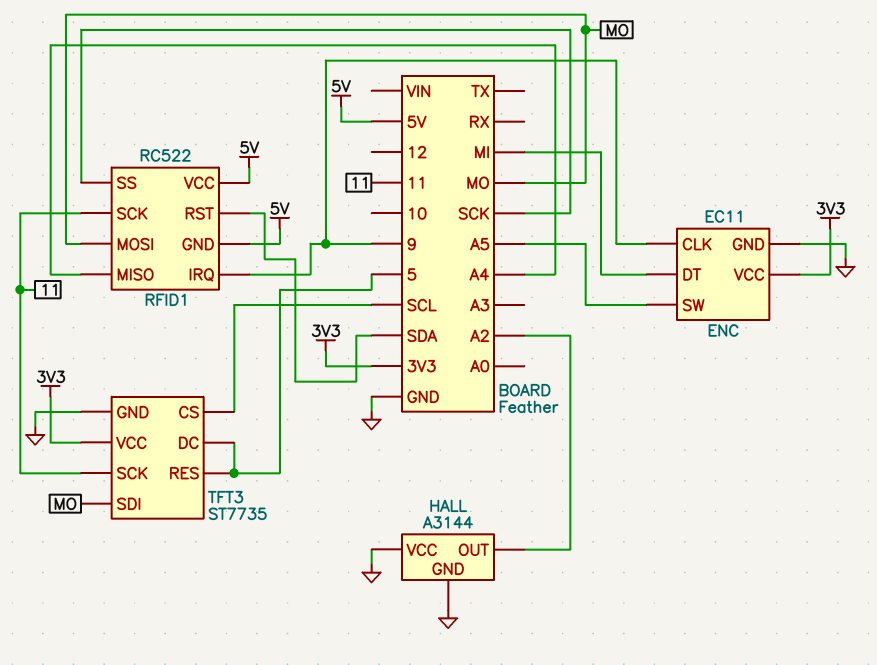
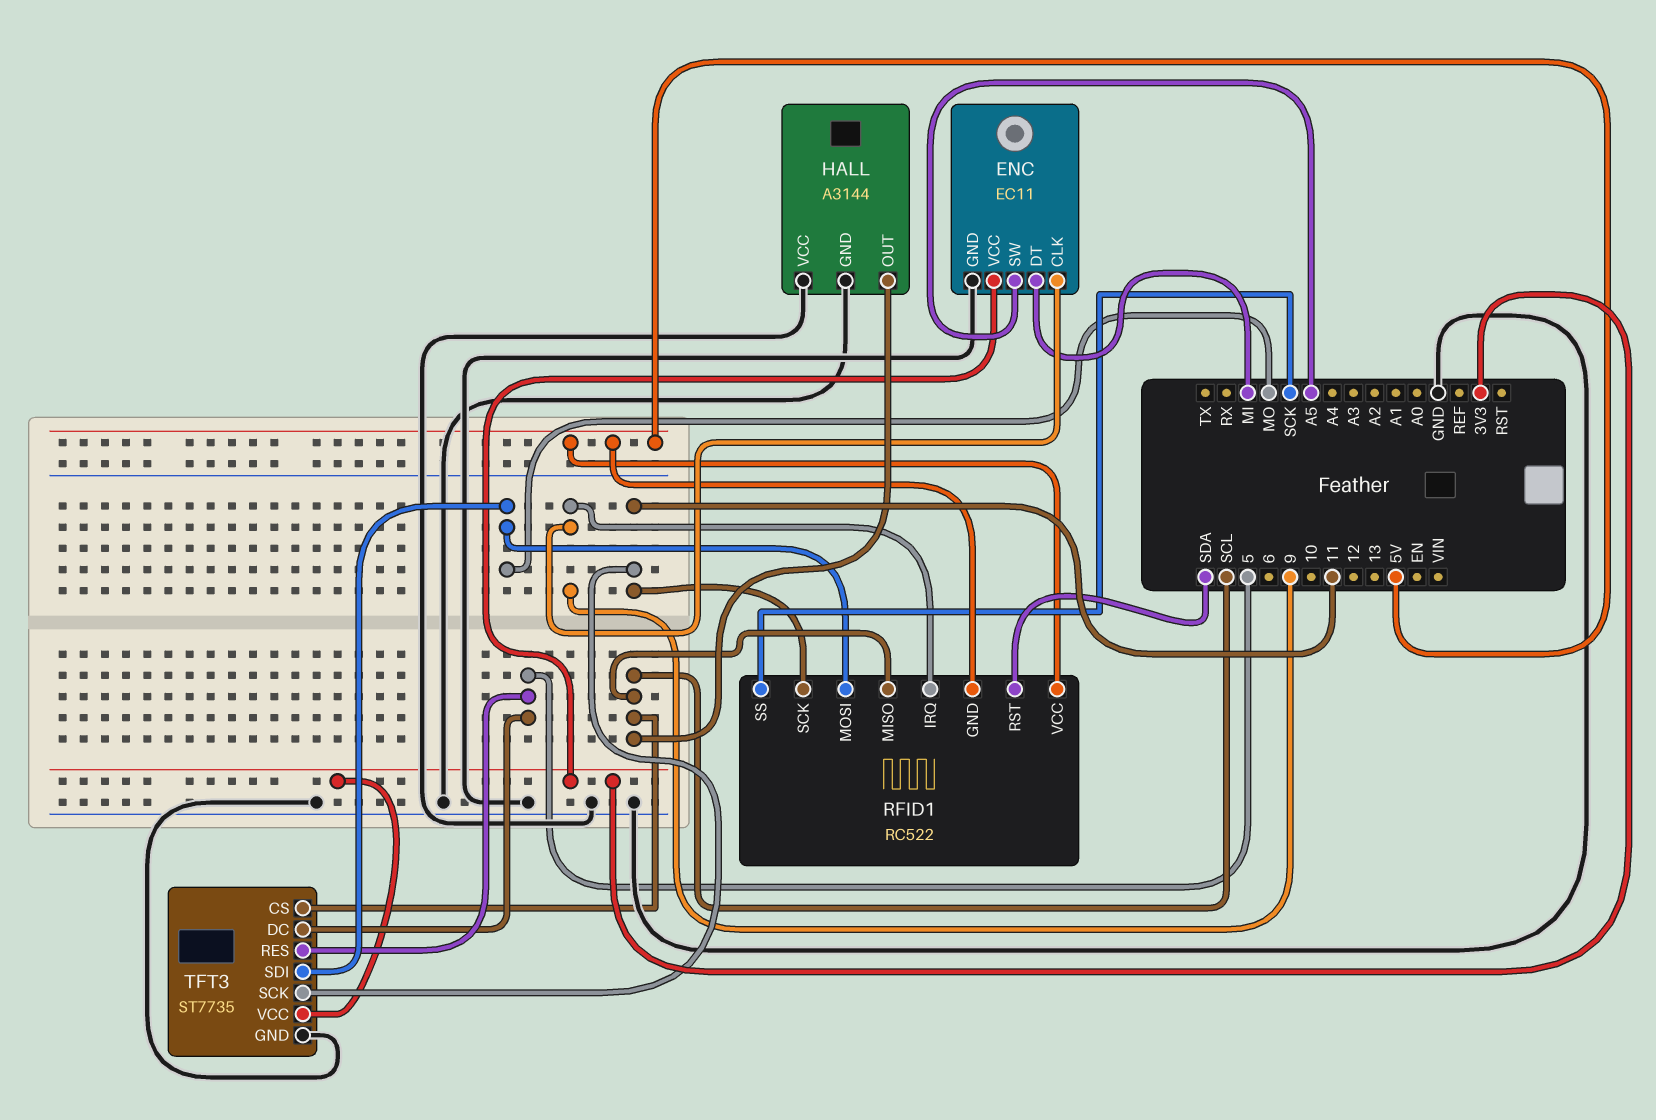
HALL pin OUT: A2 -> SCL
RFID1 pin MISO: A4 -> SCL

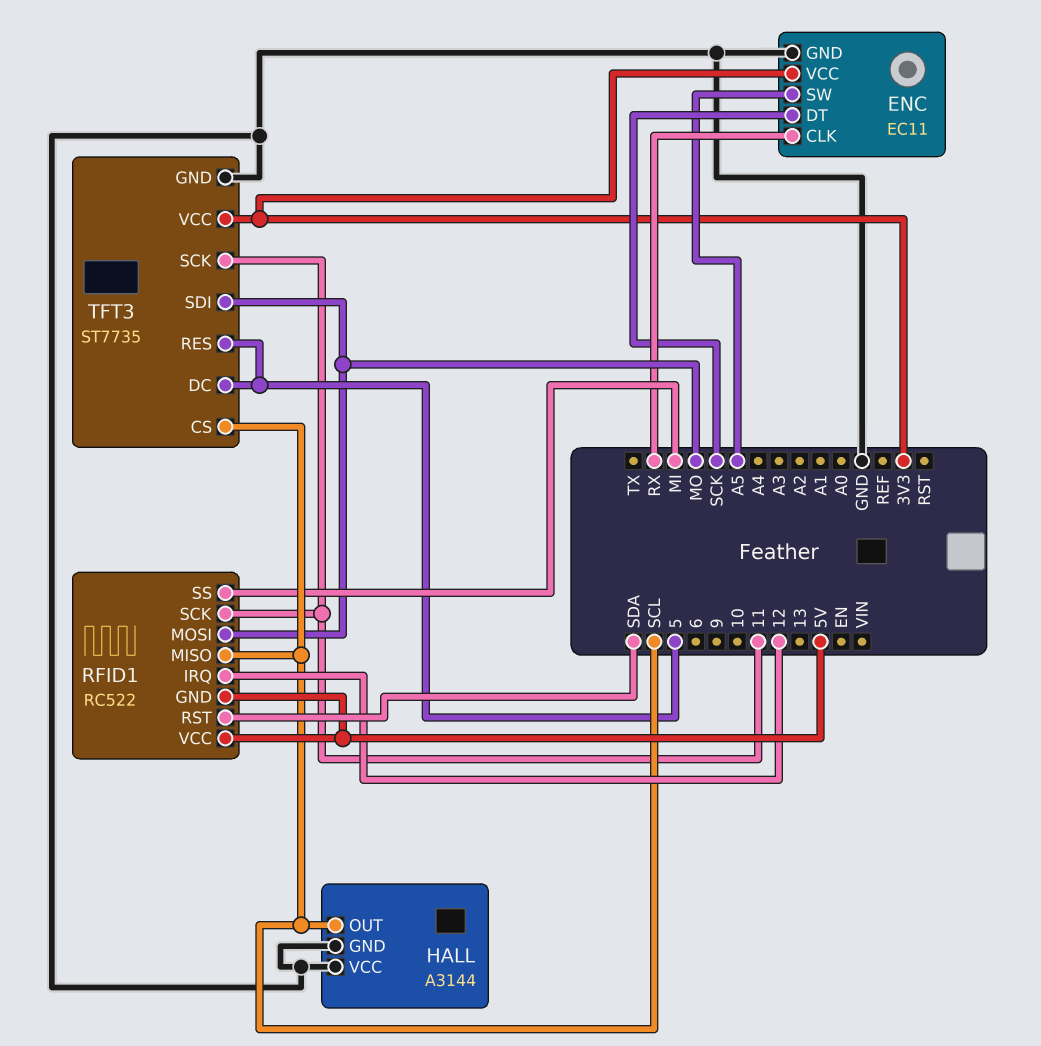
ENC pin CLK: 9 -> RX
ENC pin DT: MI -> SCK
RFID1 pin IRQ: 9 -> 12
RFID1 pin SS: SCK -> MI

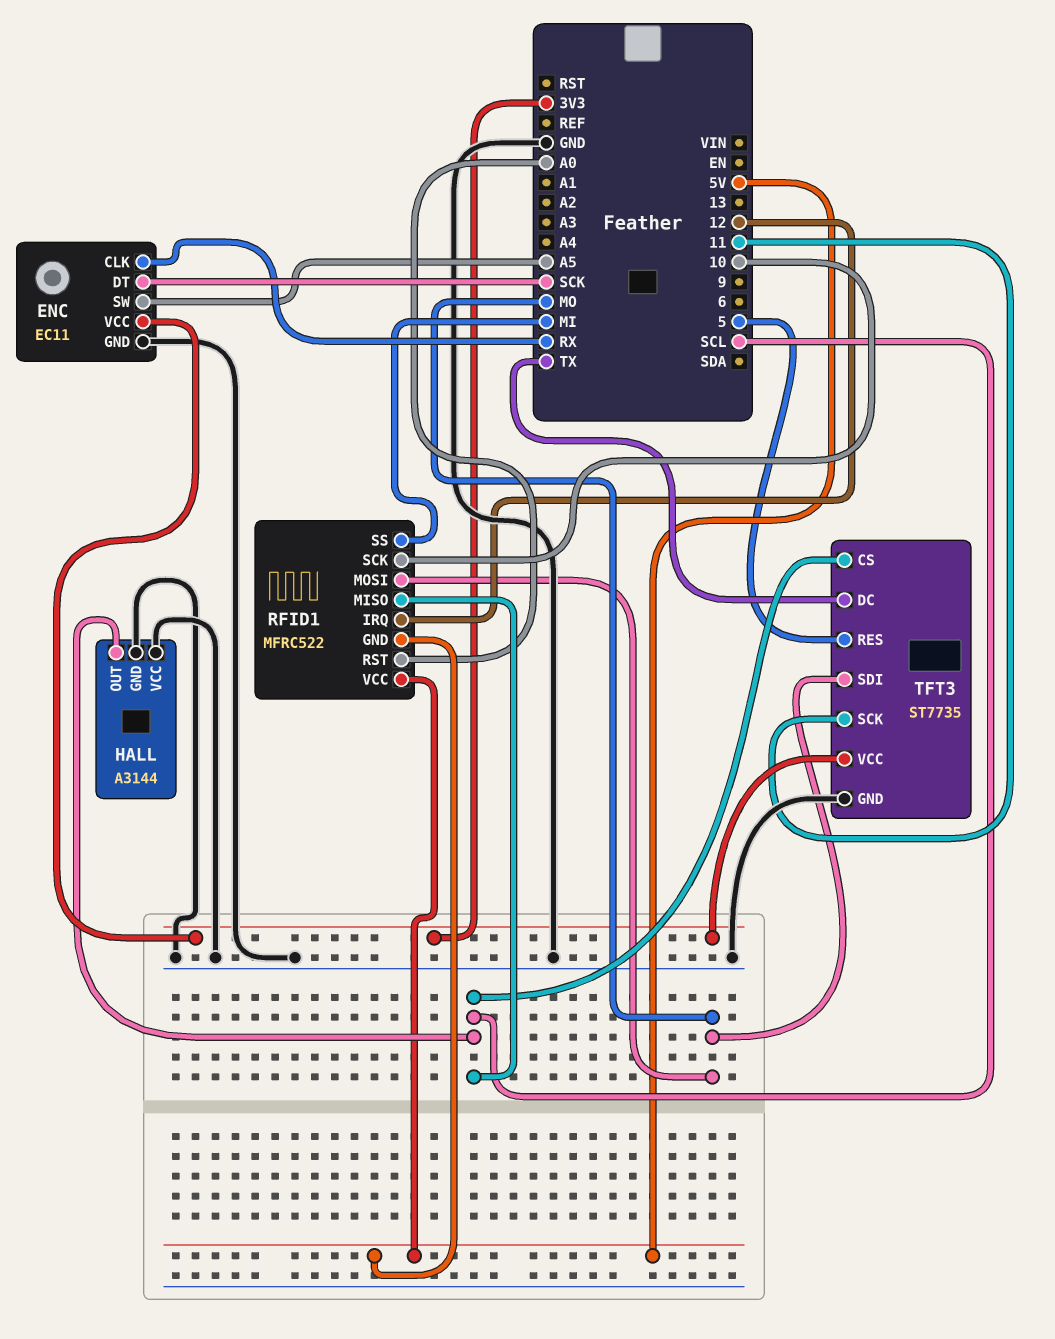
RFID1: RC522 -> MFRC522
RFID1 pin RST: SDA -> A0
RFID1 pin SCK: 11 -> 10
TFT3 pin DC: 5 -> TX

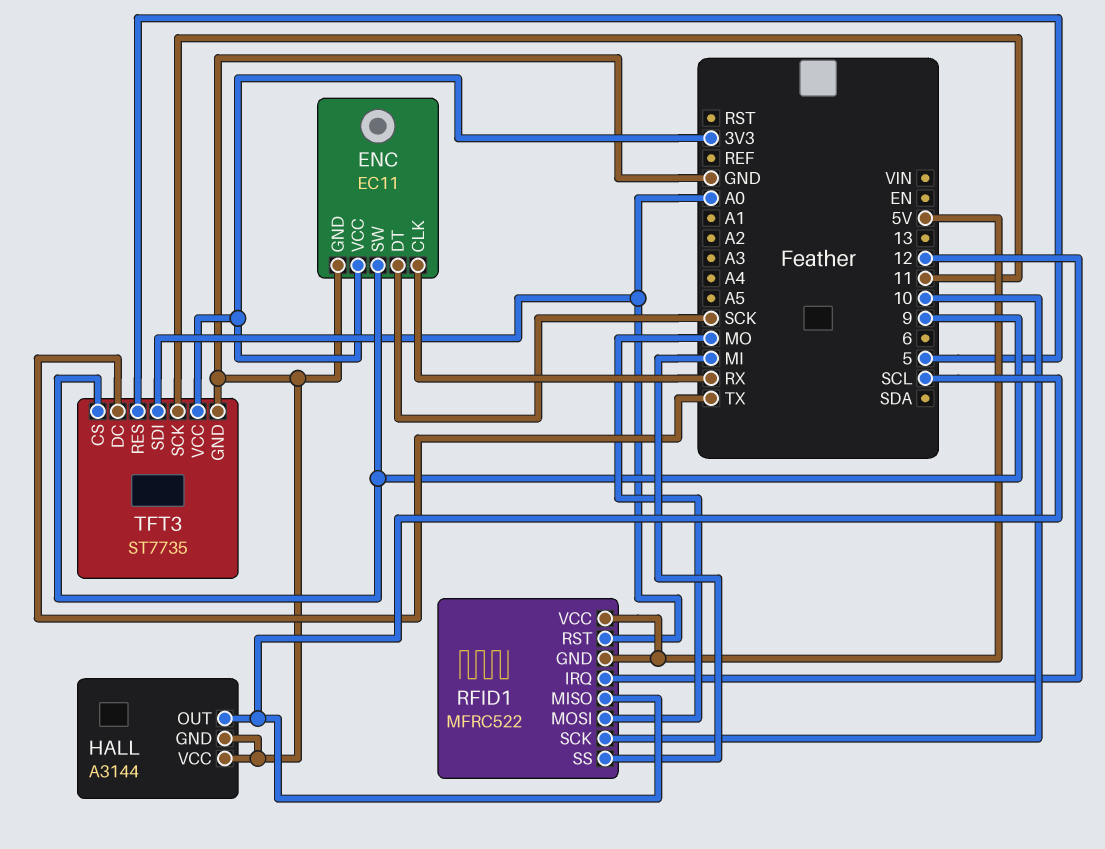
ENC pin SW: A5 -> 9
TFT3 pin CS: SCL -> 9
TFT3 pin SDI: MO -> A0

